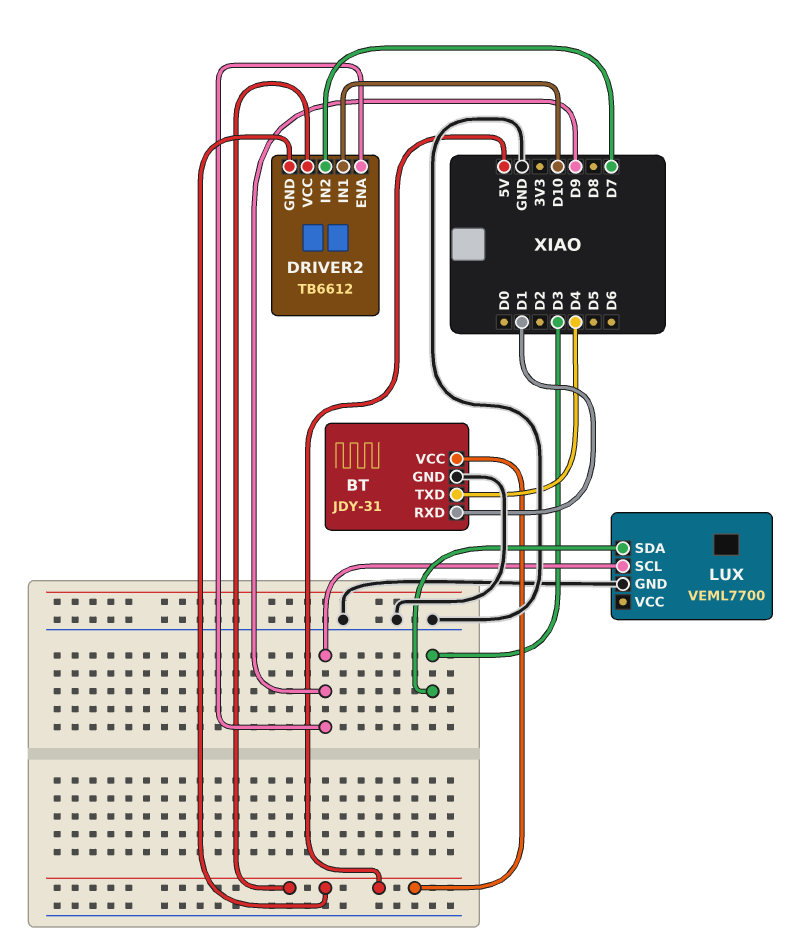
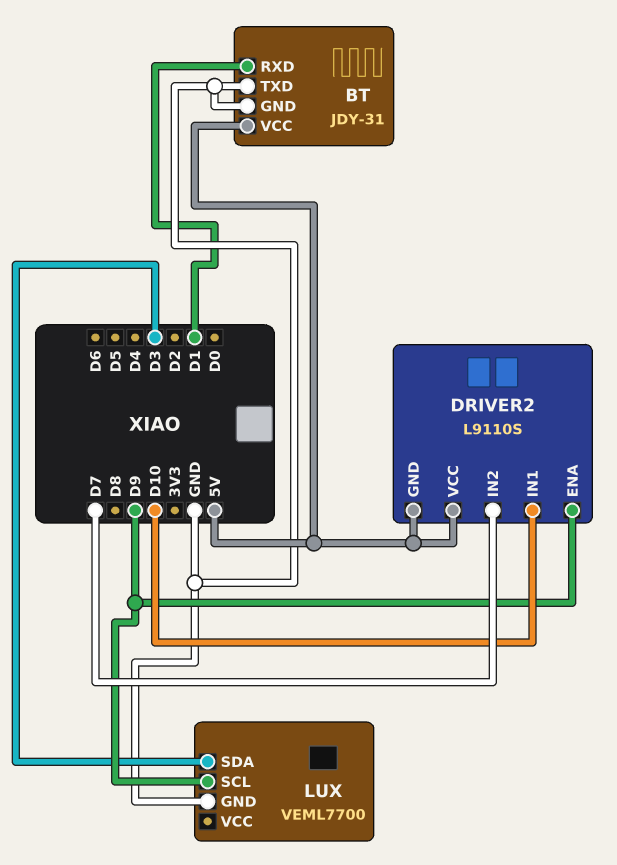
BT pin TXD: D4 -> GND
DRIVER2: TB6612 -> L9110S

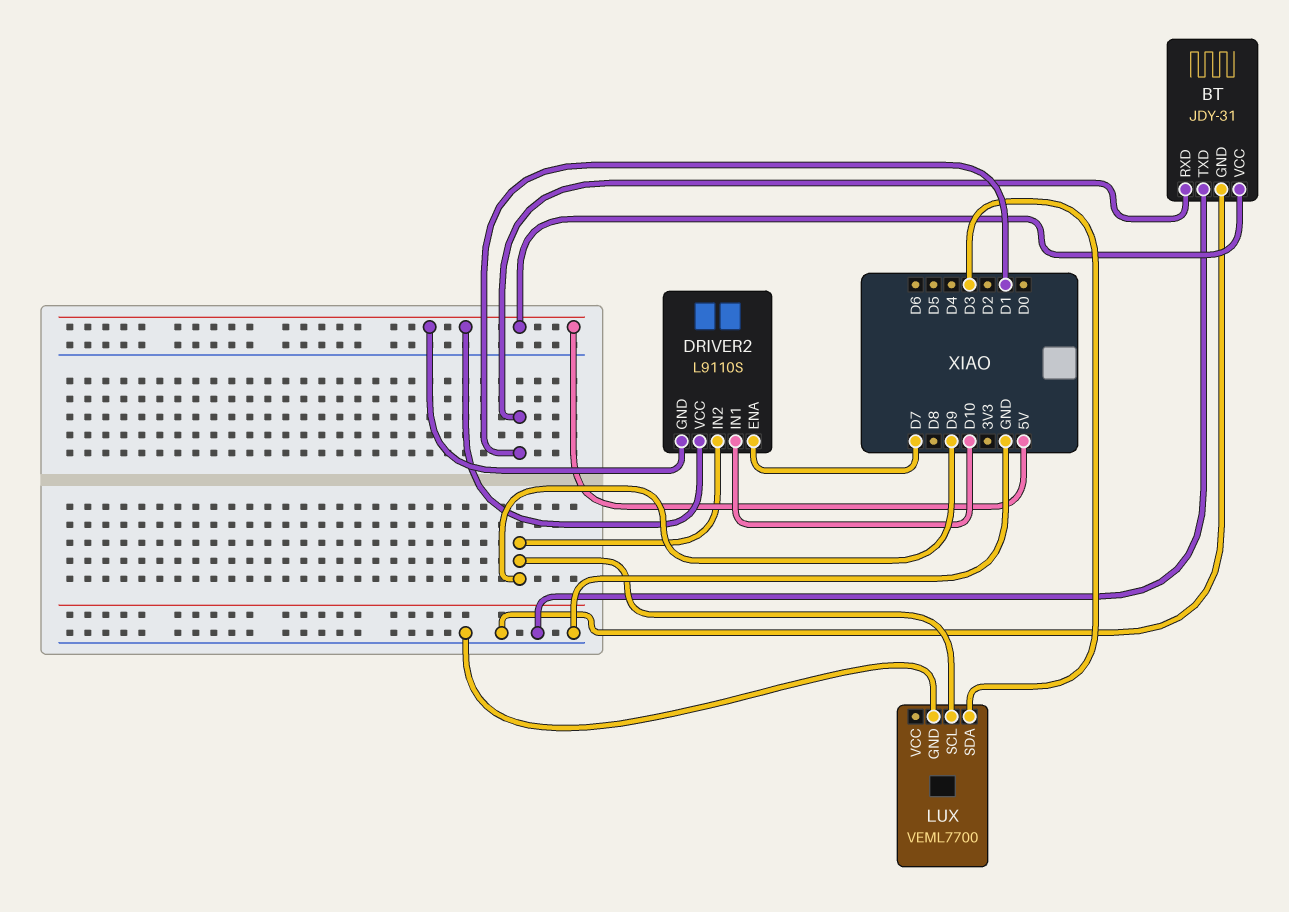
DRIVER2 pin ENA: D9 -> D7
DRIVER2 pin IN2: D7 -> D9

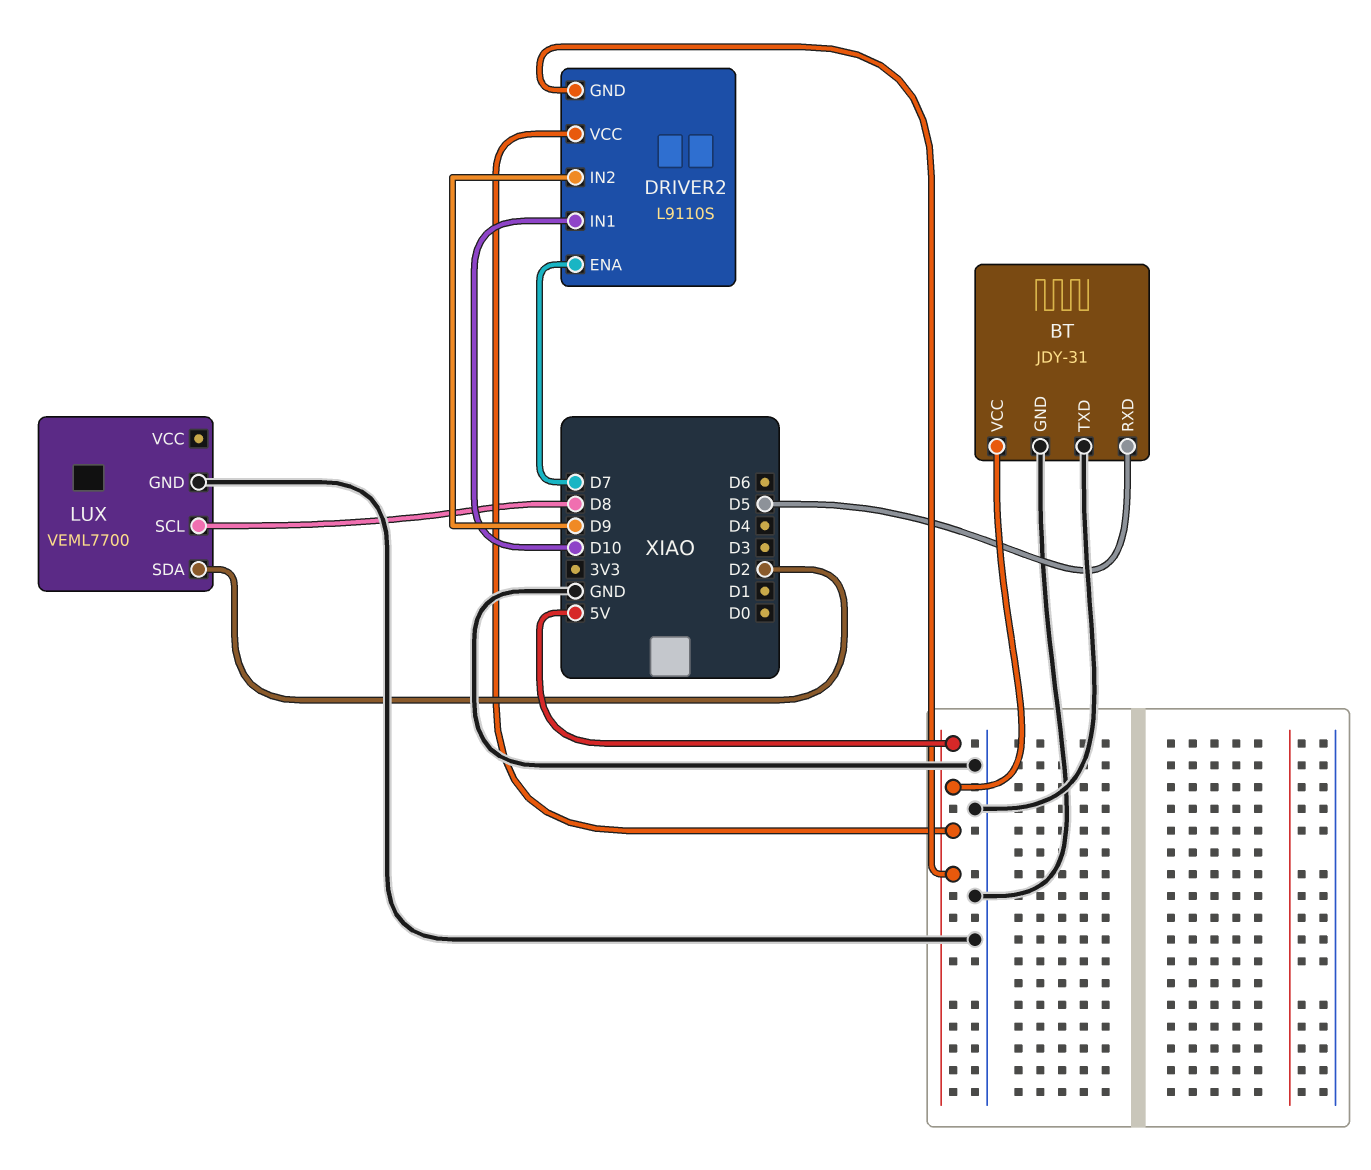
BT pin RXD: D1 -> D5
LUX pin SCL: D9 -> D8
LUX pin SDA: D3 -> D2

